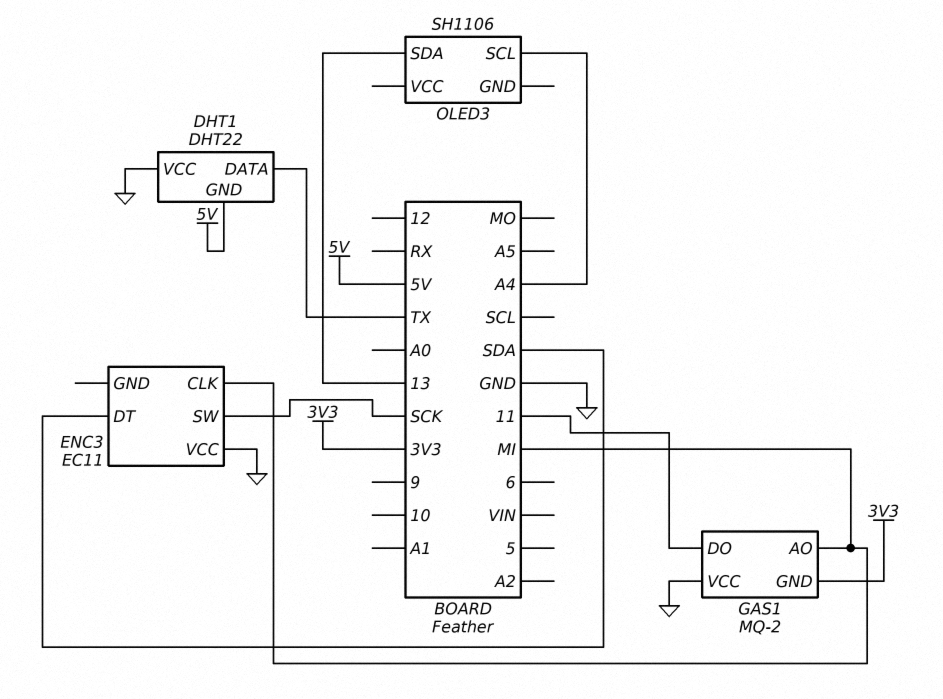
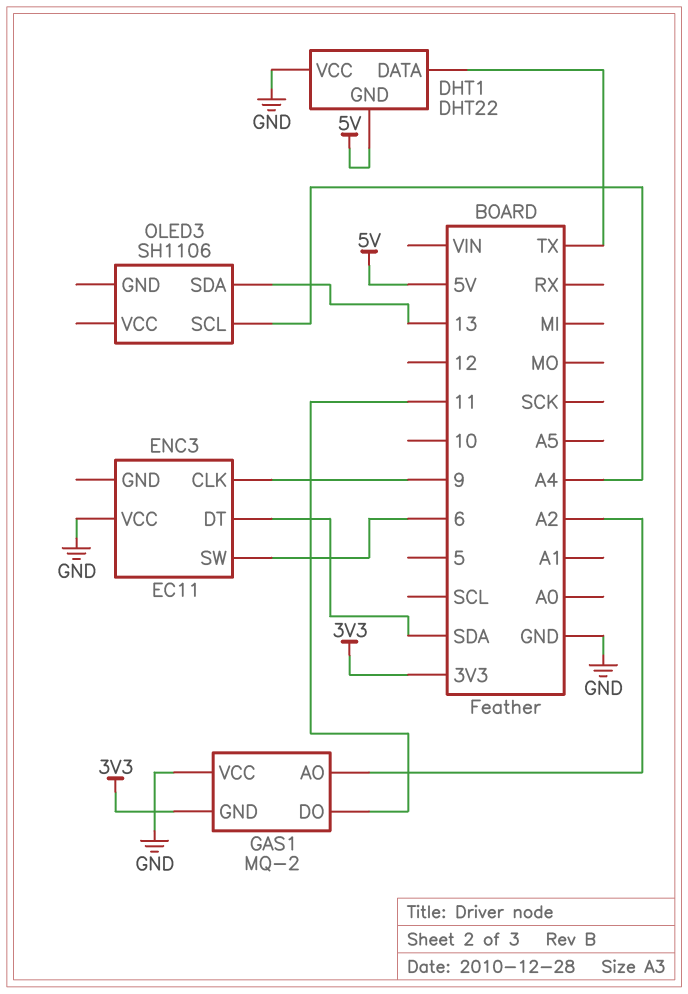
ENC3 pin CLK: MI -> 9
ENC3 pin SW: SCK -> 6
GAS1 pin AO: MI -> A2

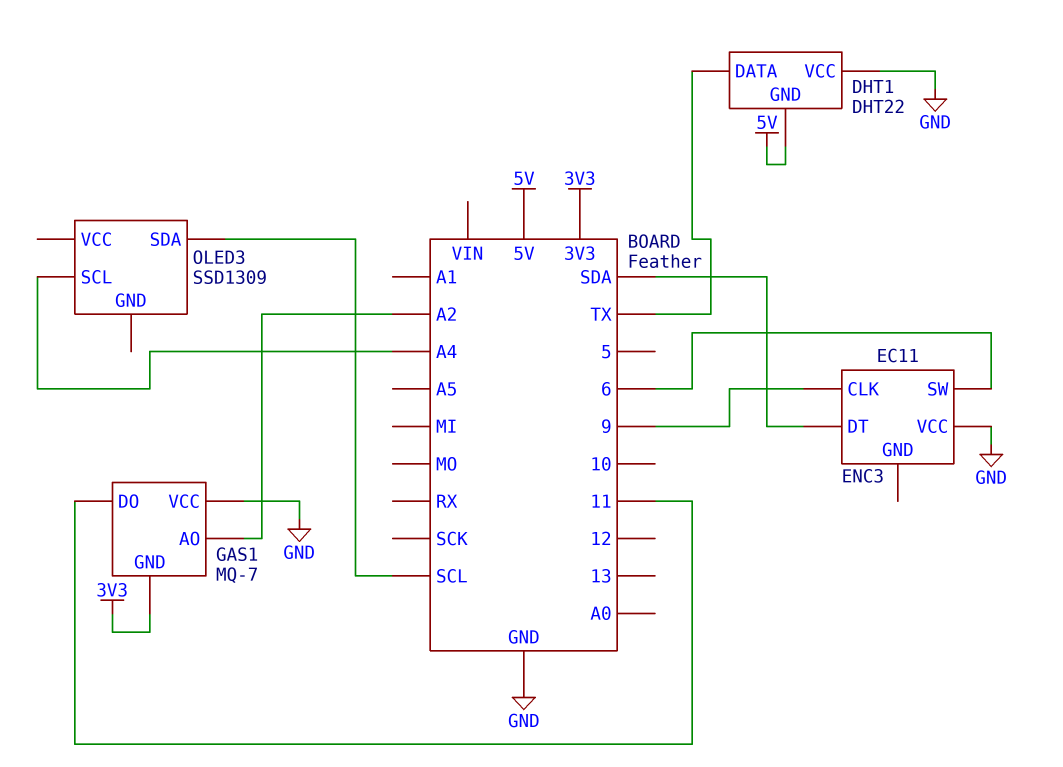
GAS1: MQ-2 -> MQ-7
OLED3: SH1106 -> SSD1309
OLED3 pin SDA: 13 -> SCL

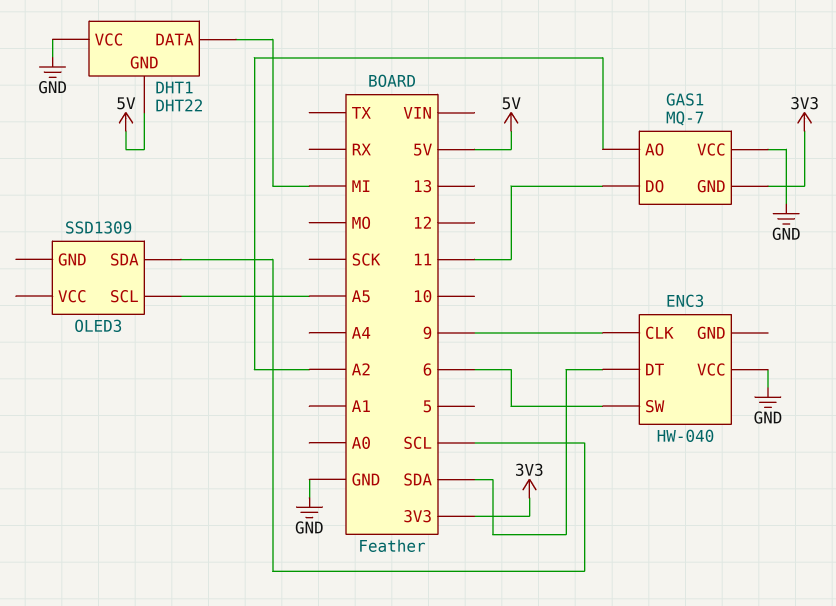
DHT1 pin DATA: TX -> MI
ENC3: EC11 -> HW-040
OLED3 pin SCL: A4 -> A5

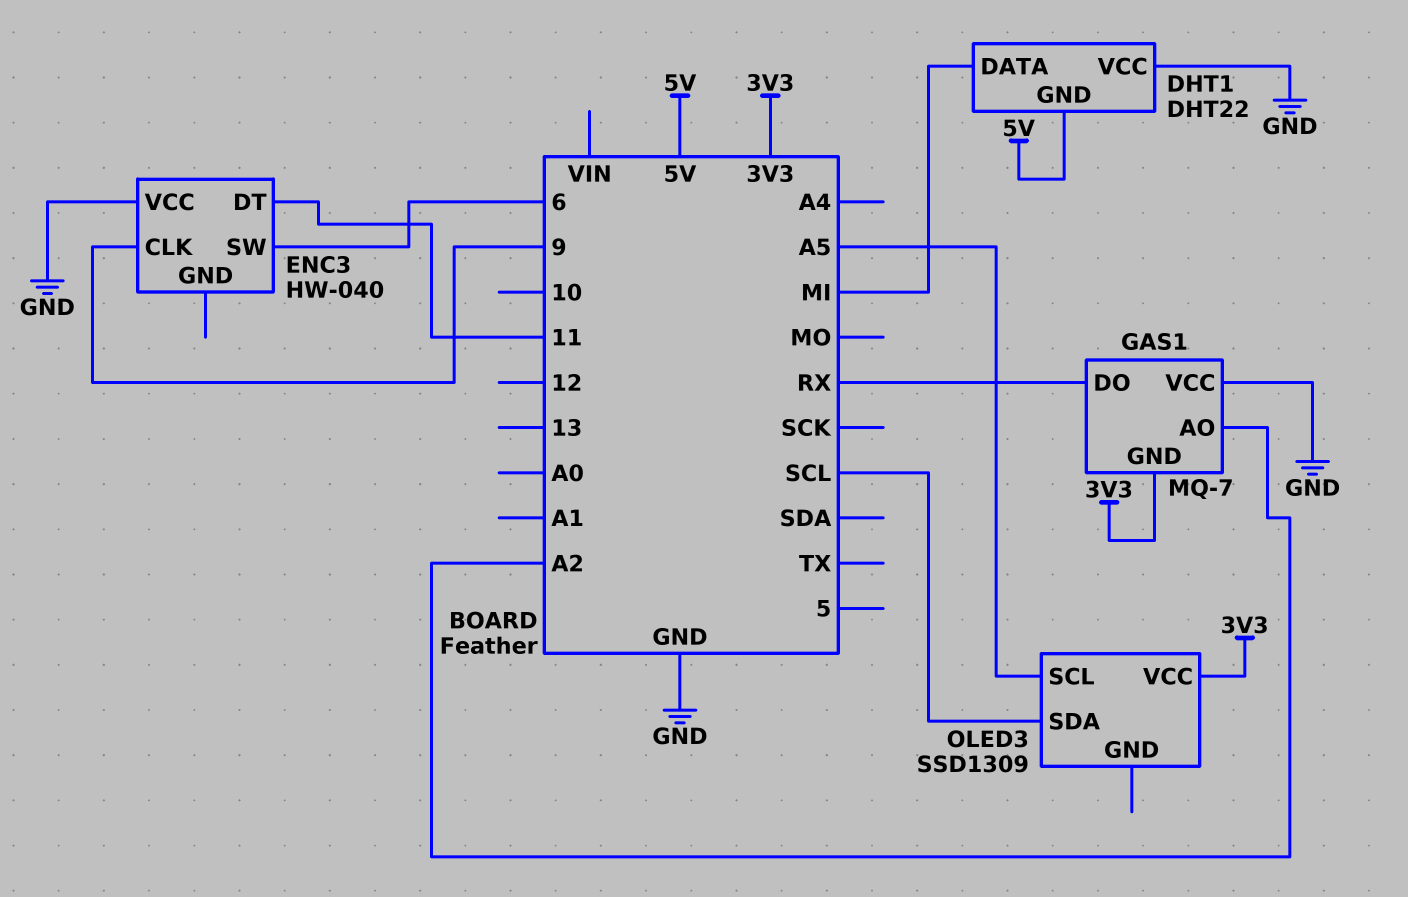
ENC3 pin DT: SDA -> 11
GAS1 pin DO: 11 -> RX
OLED3 pin VCC: none -> 3V3

